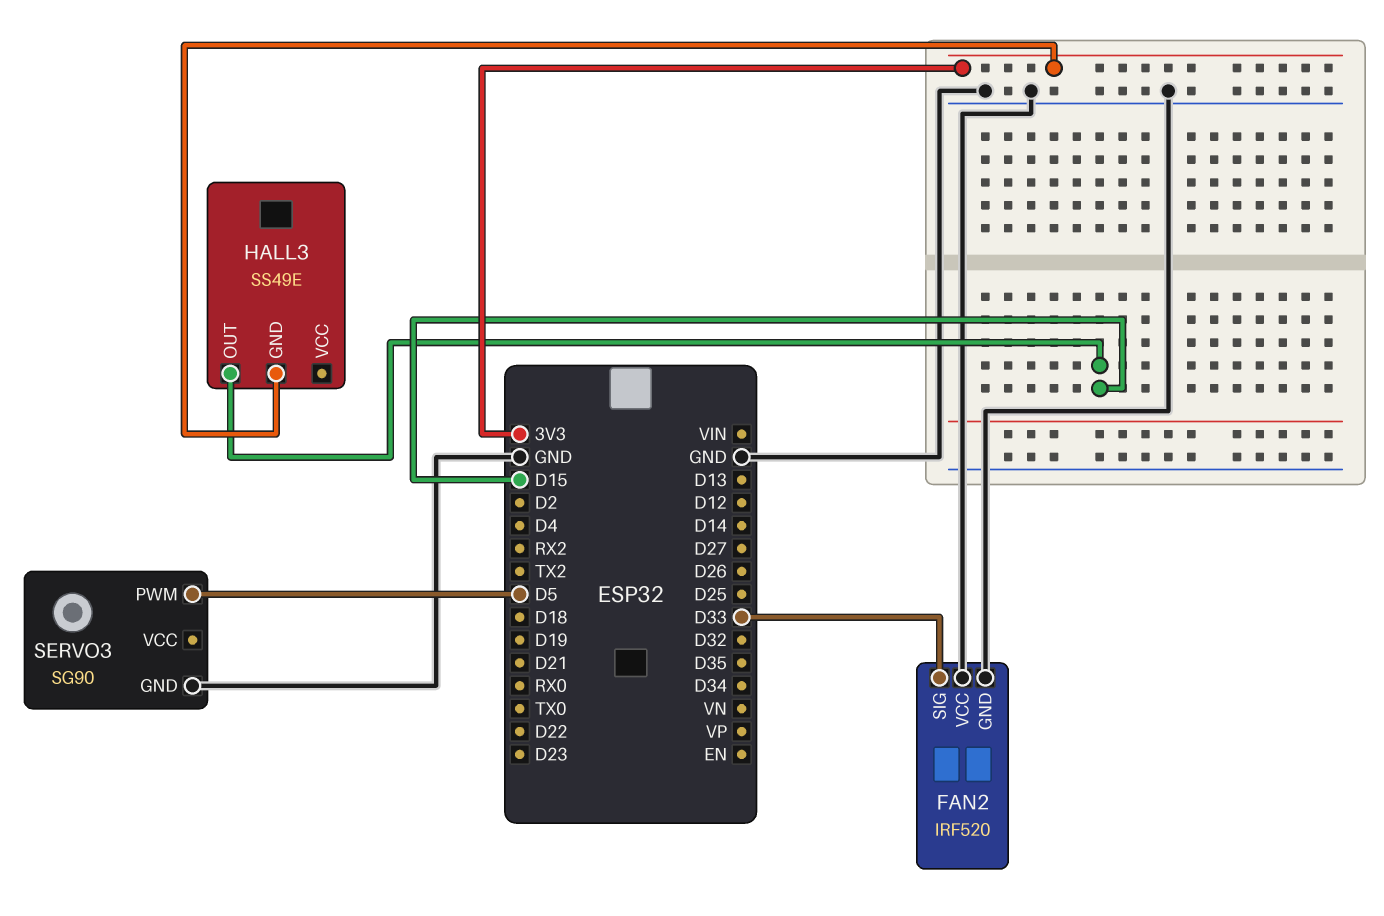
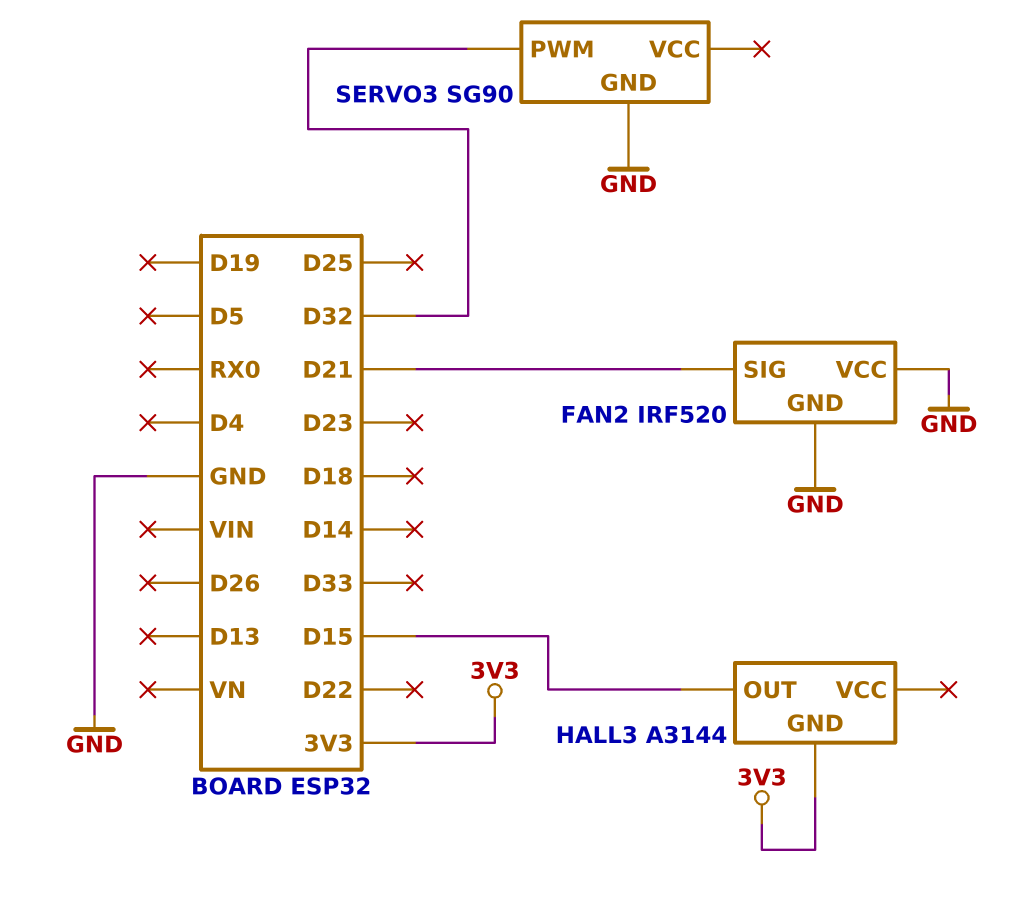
FAN2 pin SIG: D33 -> D21
HALL3: SS49E -> A3144
SERVO3 pin PWM: D5 -> D32

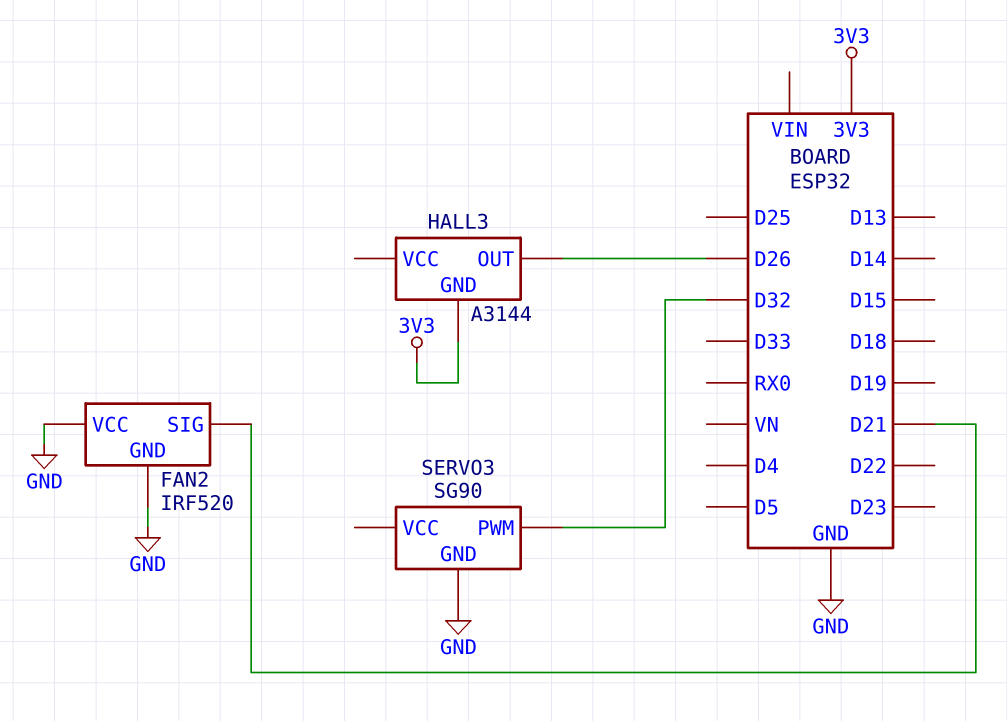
HALL3 pin OUT: D15 -> D26

